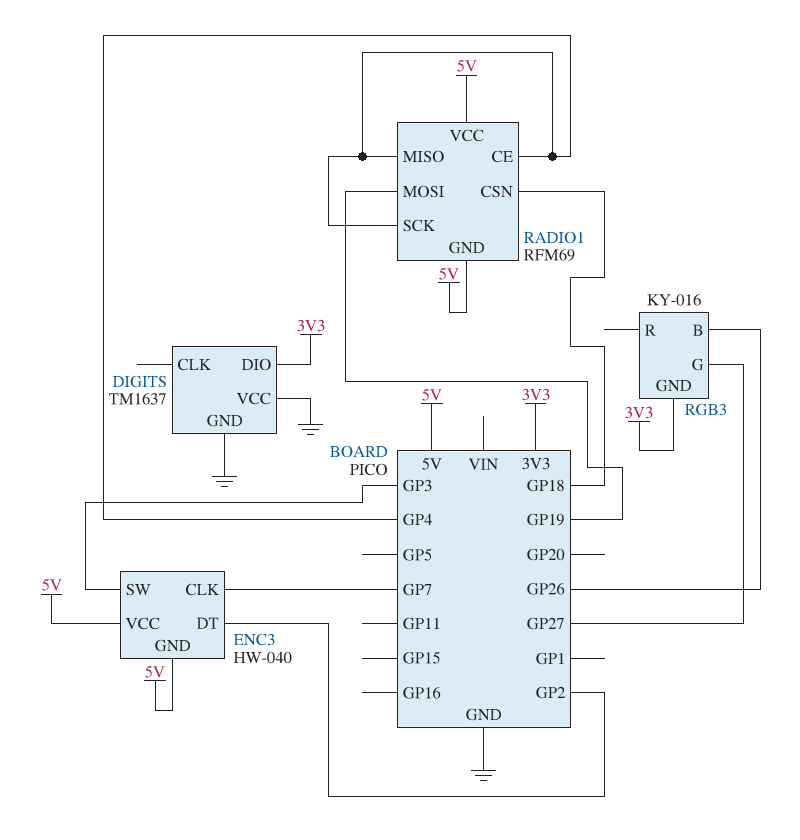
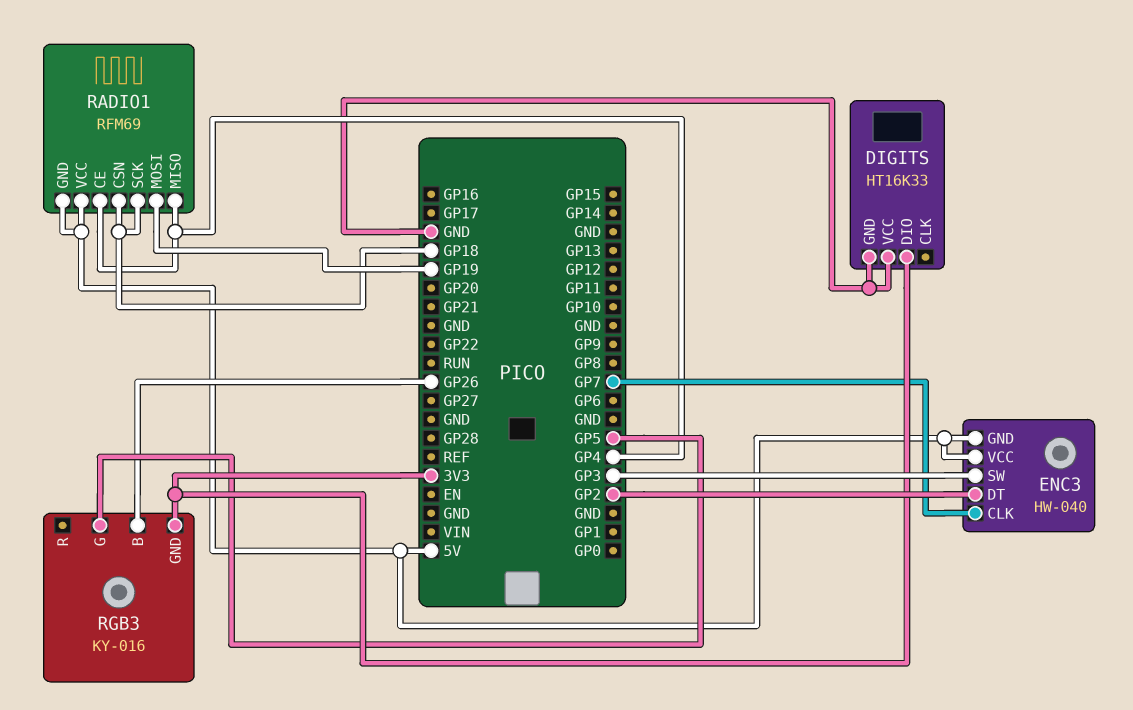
DIGITS: TM1637 -> HT16K33
RADIO1 pin SCK: GP4 -> GP18
RGB3 pin G: GP27 -> GP5

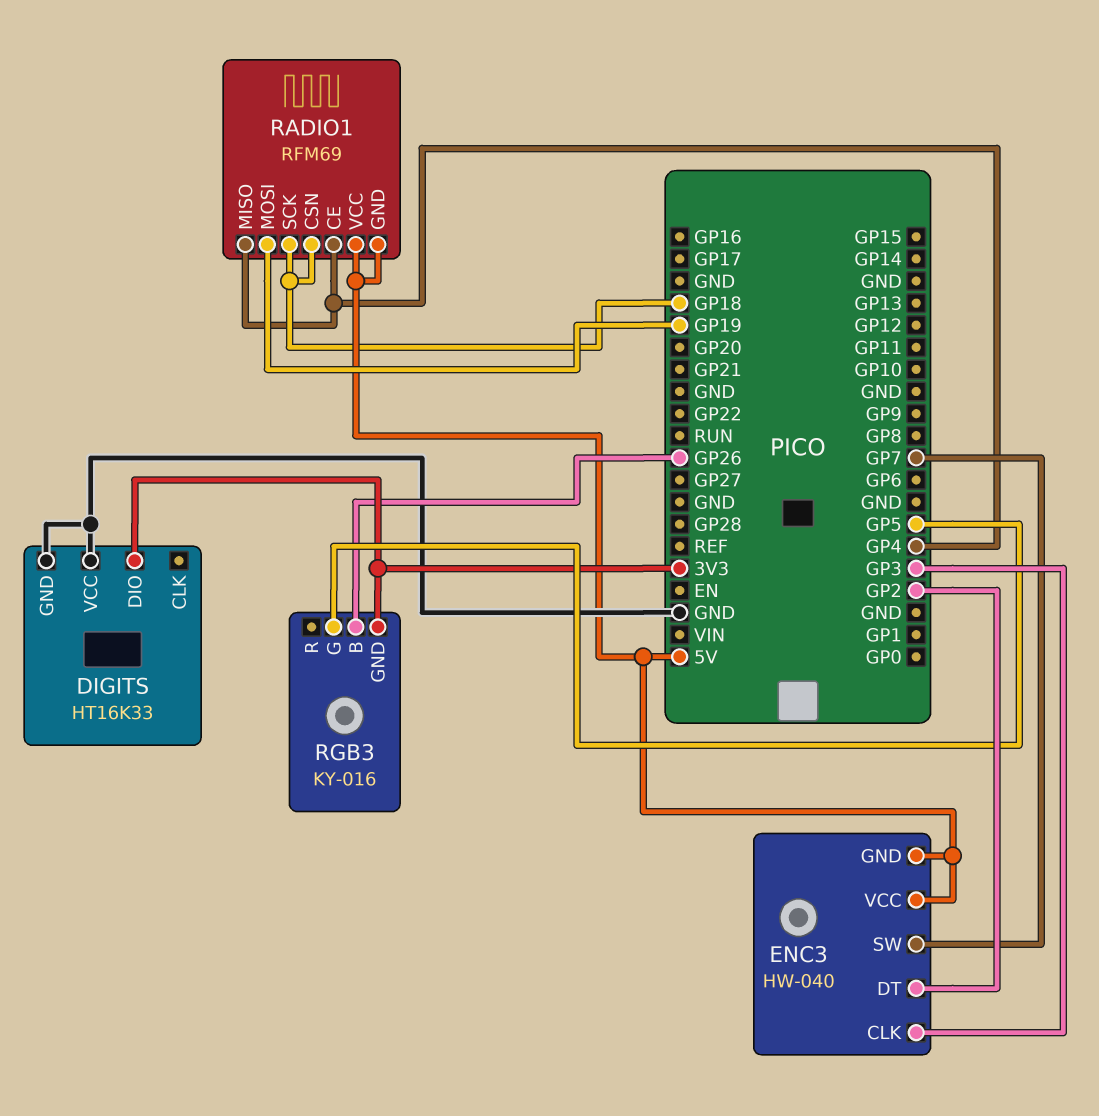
ENC3 pin CLK: GP7 -> GP3
ENC3 pin SW: GP3 -> GP7

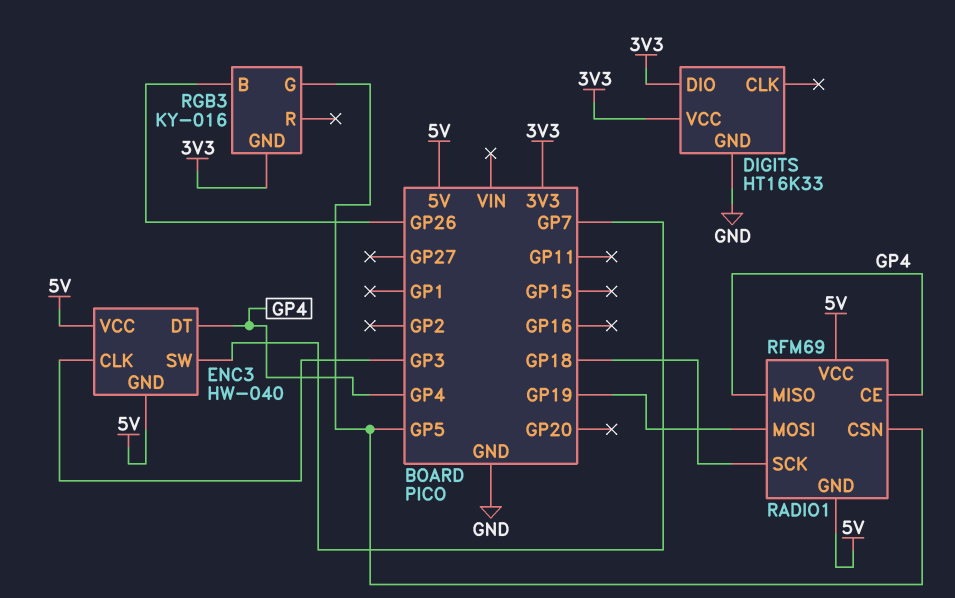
DIGITS pin VCC: GND -> 3V3
ENC3 pin DT: GP2 -> GP4
RADIO1 pin CSN: GP18 -> GP5

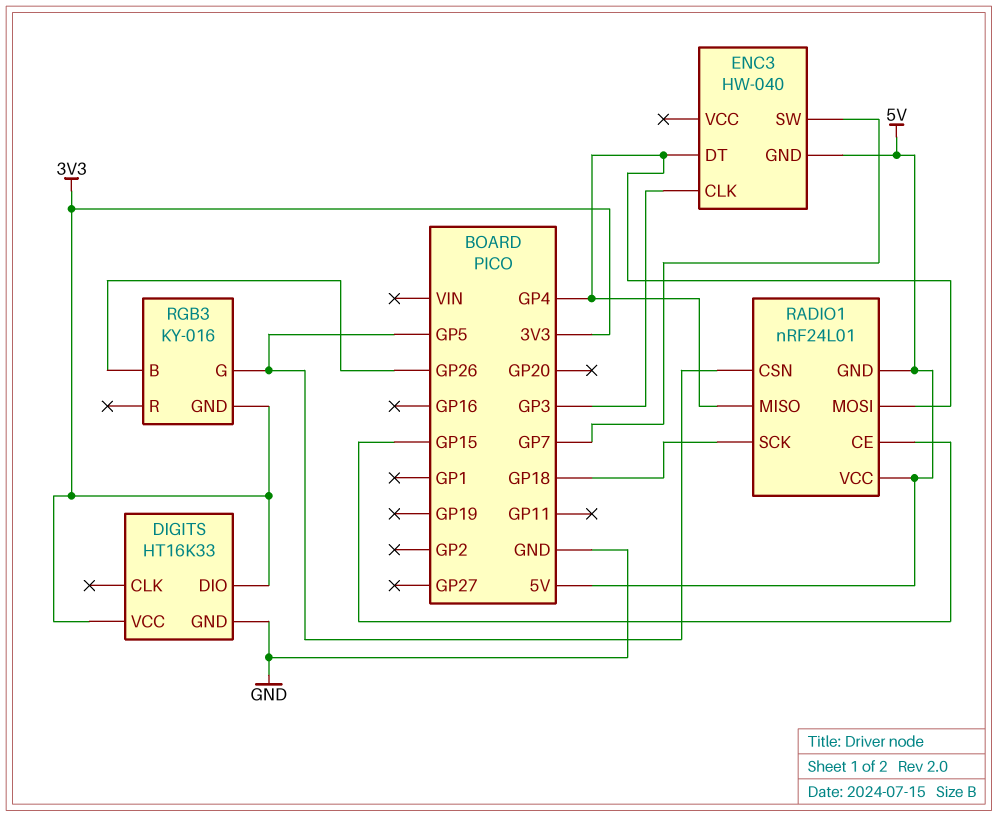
ENC3 pin VCC: 5V -> none
RADIO1: RFM69 -> nRF24L01
RADIO1 pin CE: GP4 -> GP15
RADIO1 pin MOSI: GP19 -> GP4

